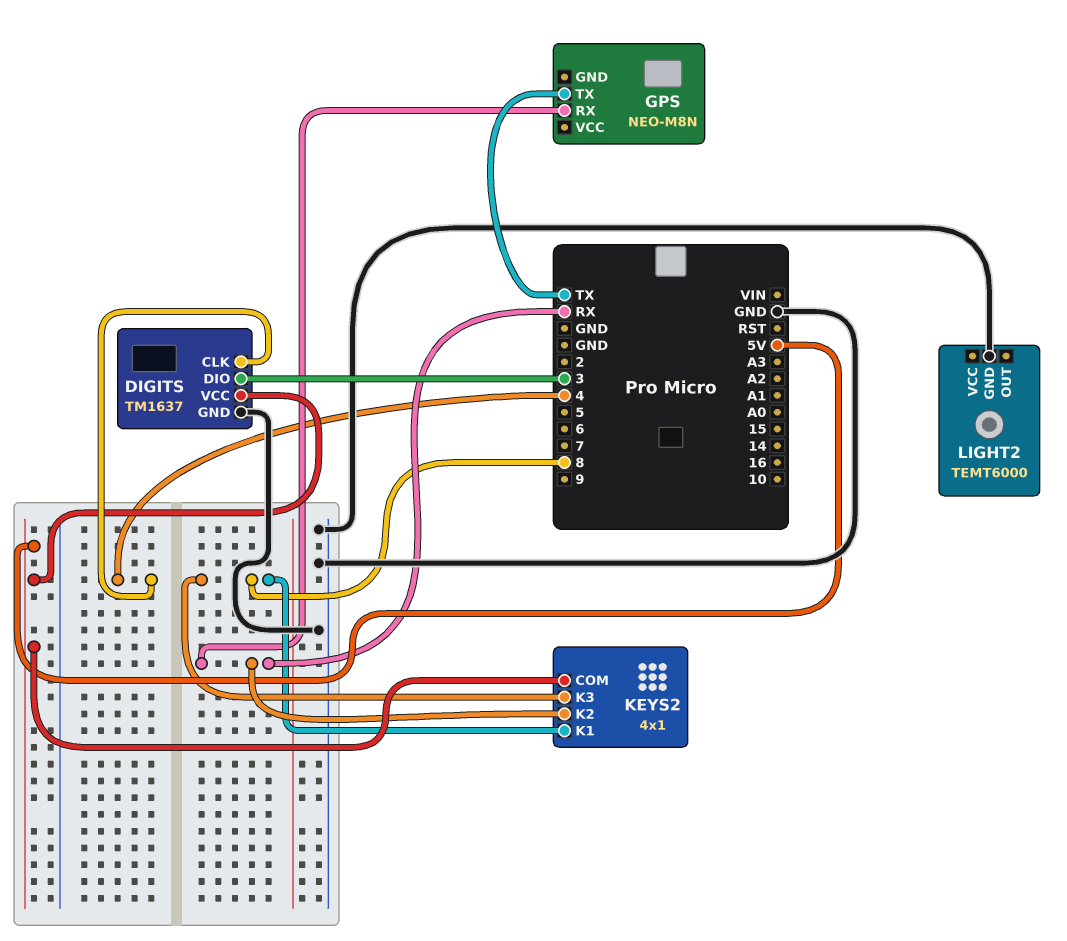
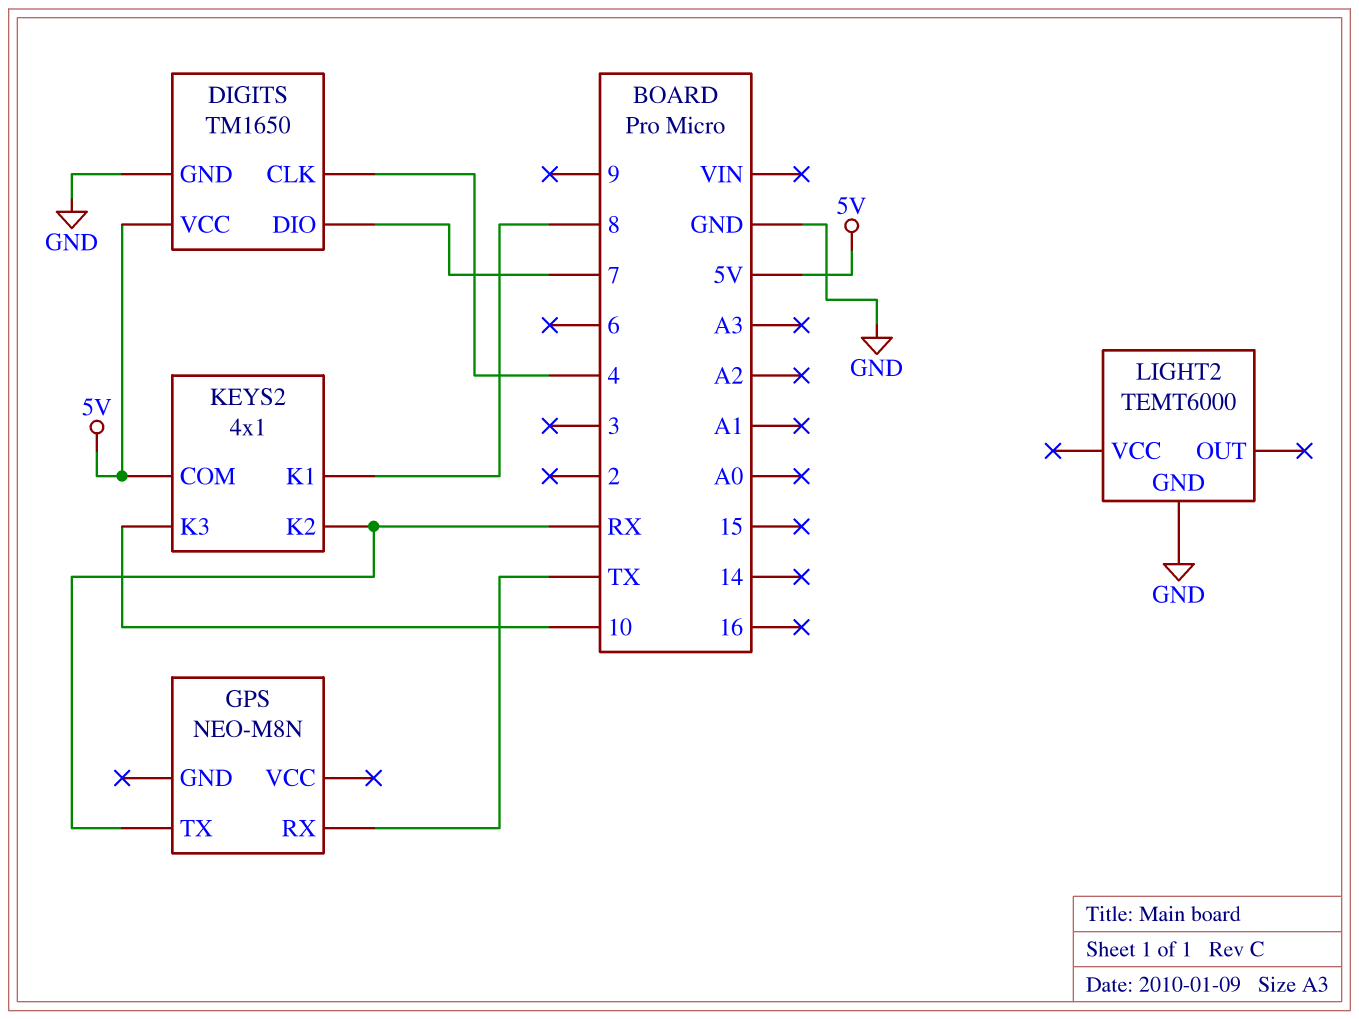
DIGITS: TM1637 -> TM1650
DIGITS pin DIO: 3 -> 7
GPS pin RX: RX -> TX
GPS pin TX: TX -> RX
KEYS2 pin K3: 8 -> 10

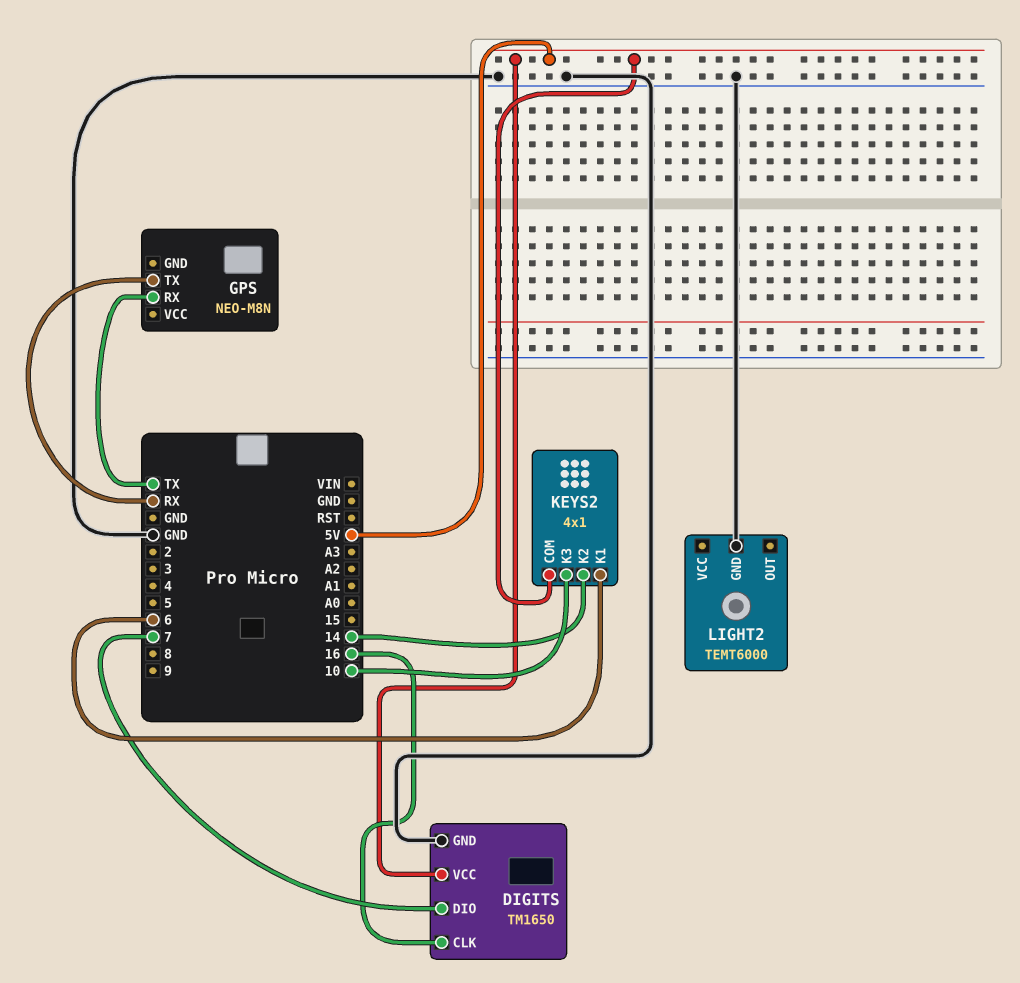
DIGITS pin CLK: 4 -> 16
KEYS2 pin K1: 8 -> 6
KEYS2 pin K2: RX -> 14

